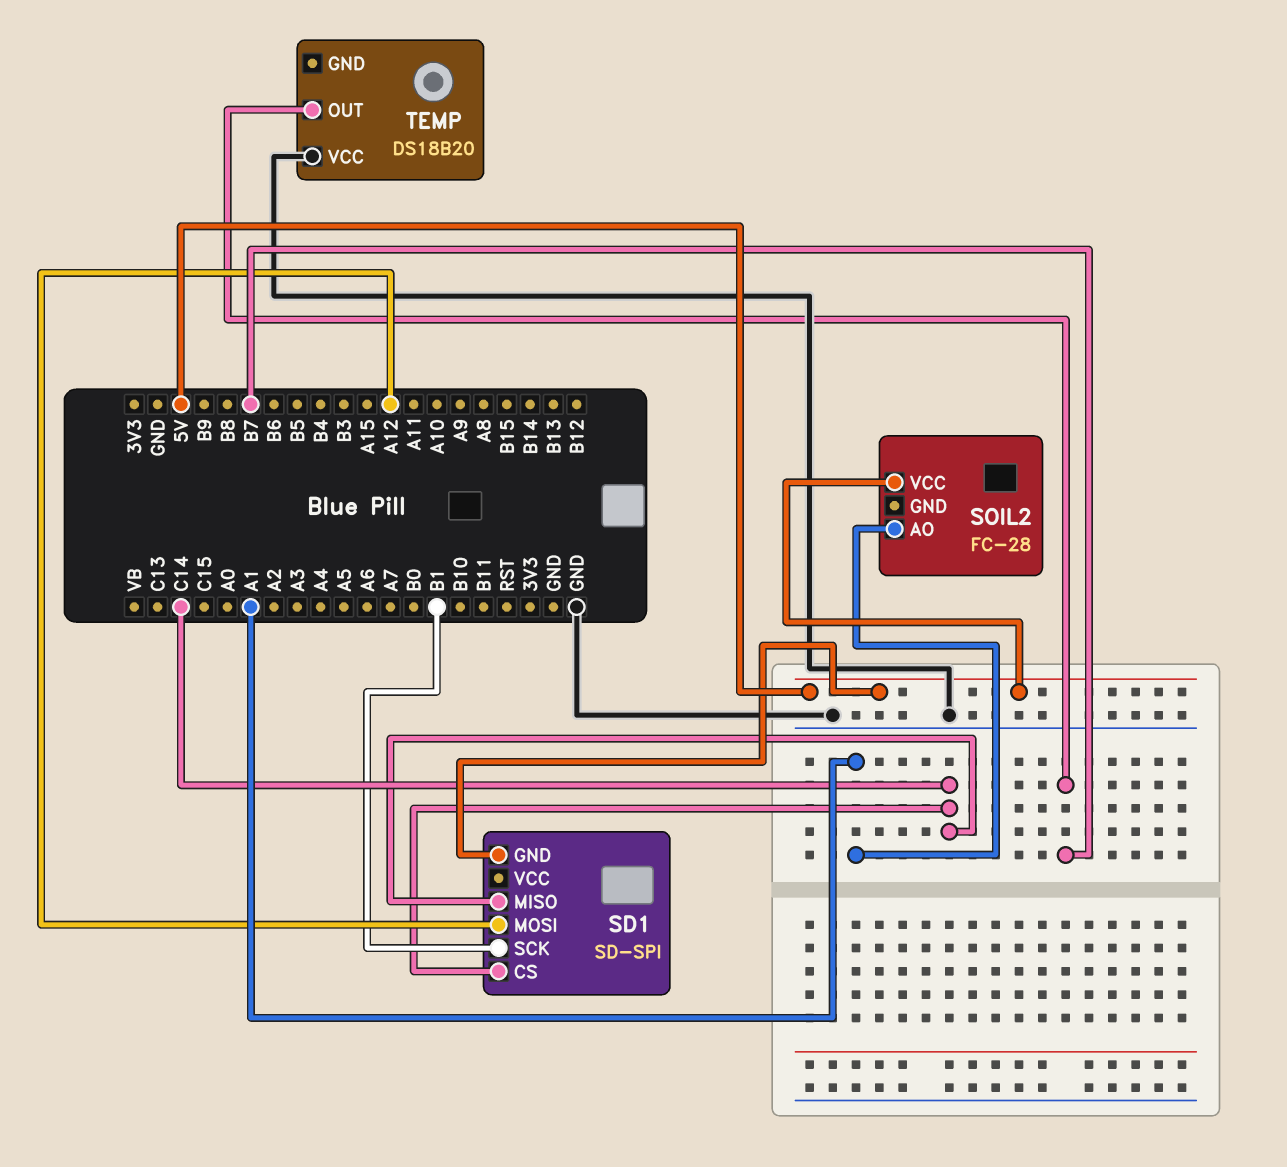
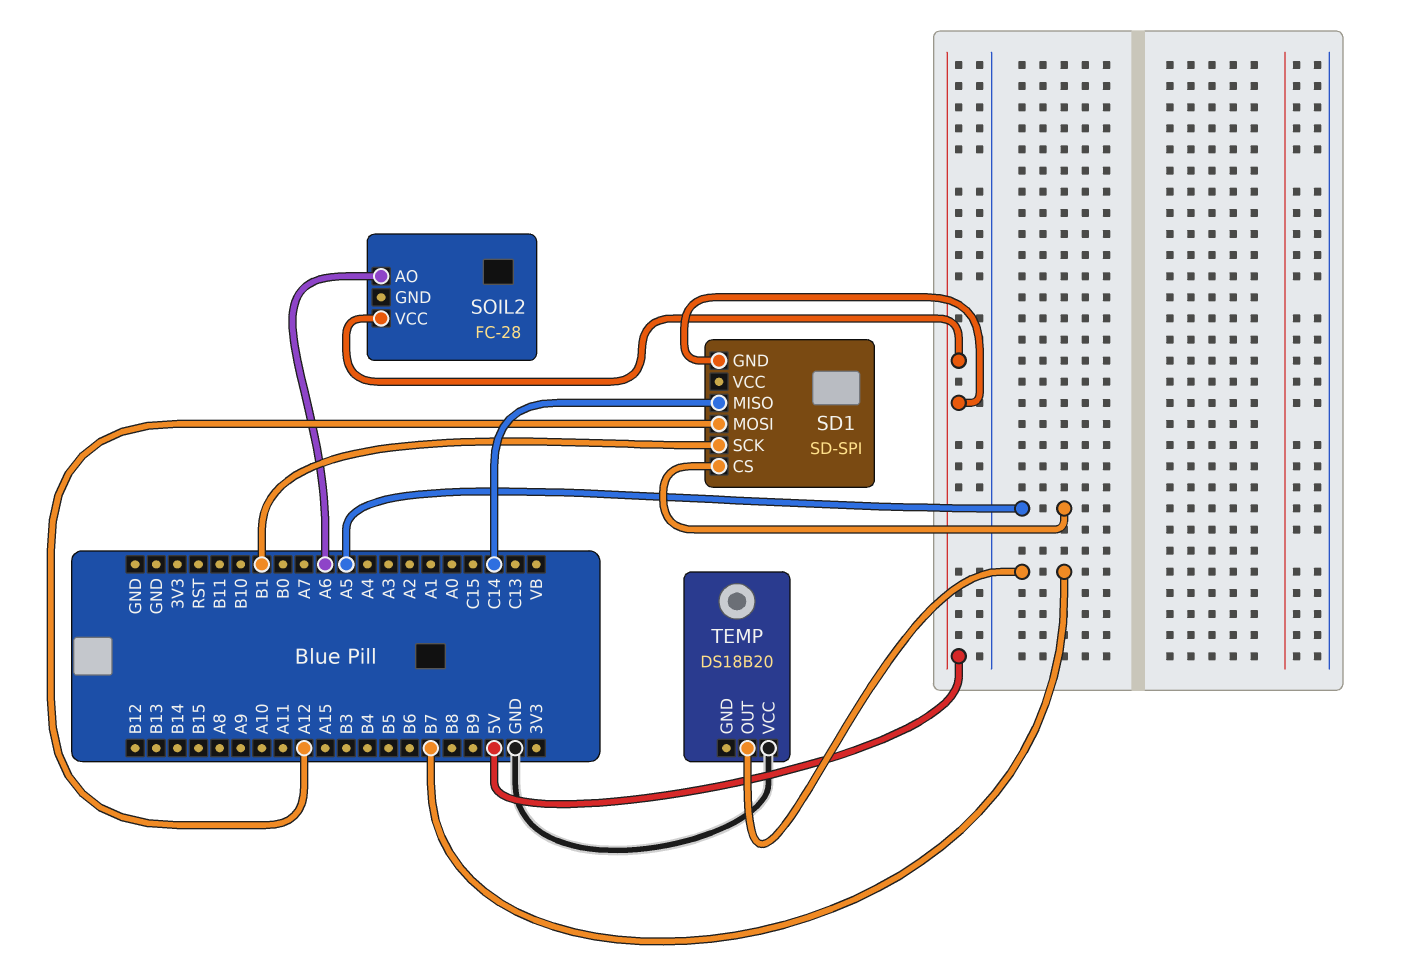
SD1 pin CS: C14 -> A5
SOIL2 pin AO: A1 -> A6

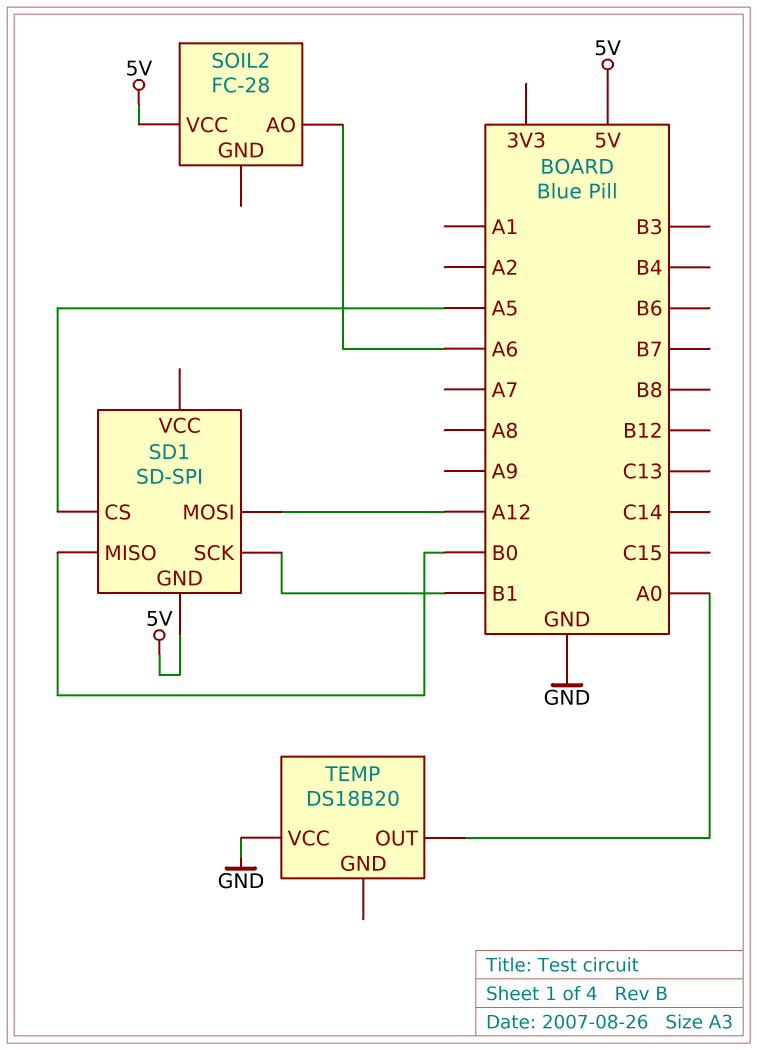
SD1 pin MISO: C14 -> B0
TEMP pin OUT: B7 -> A0

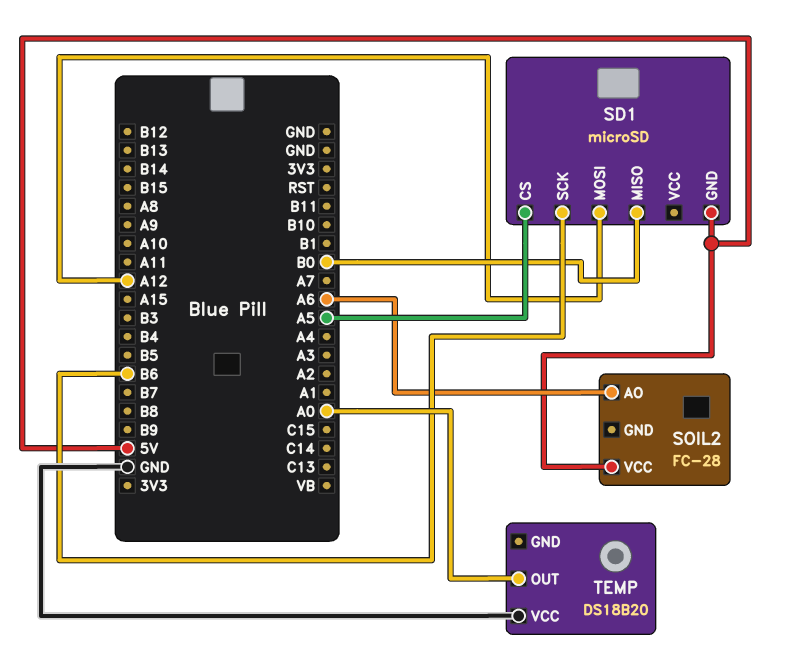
SD1: SD-SPI -> microSD
SD1 pin SCK: B1 -> B6

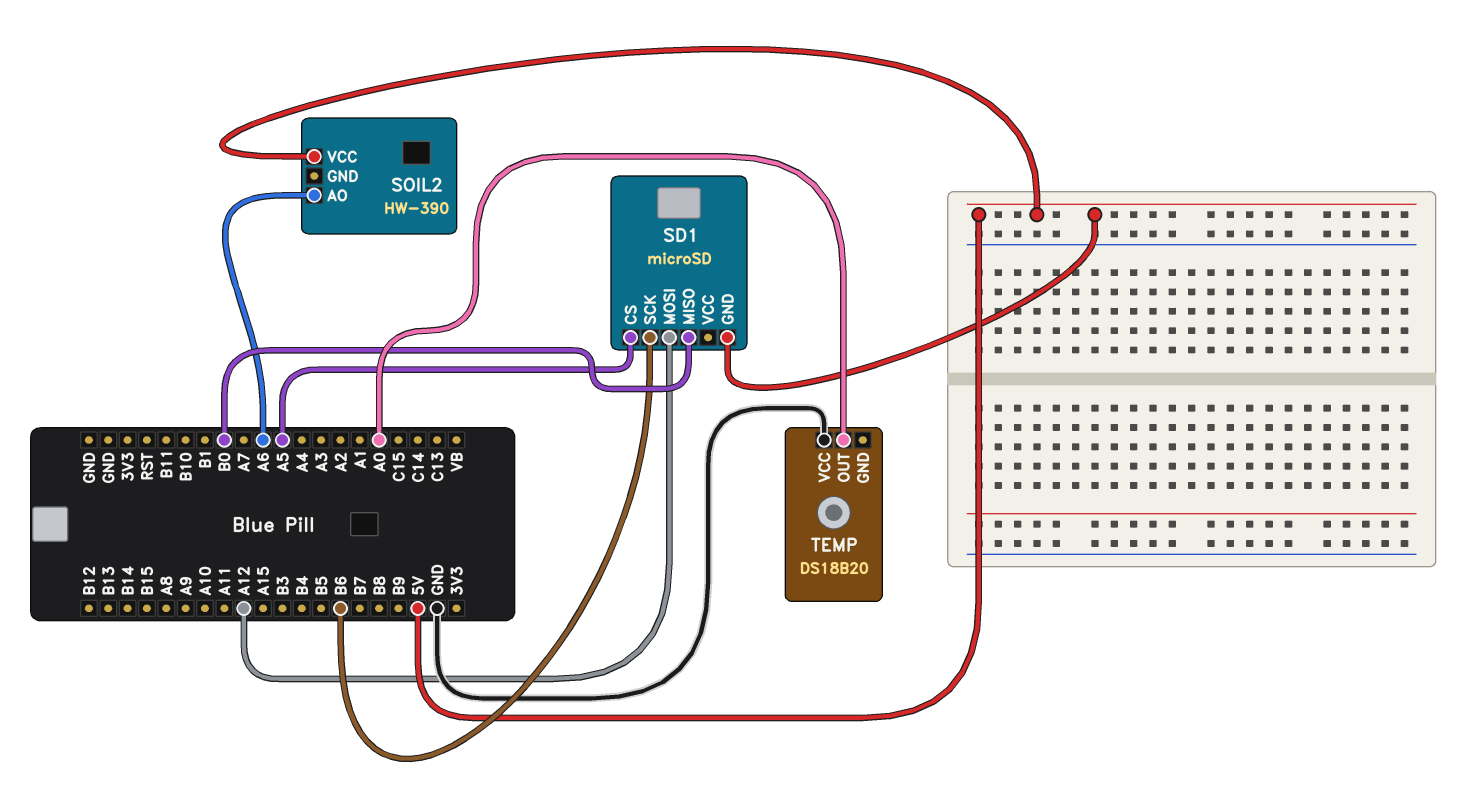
SOIL2: FC-28 -> HW-390

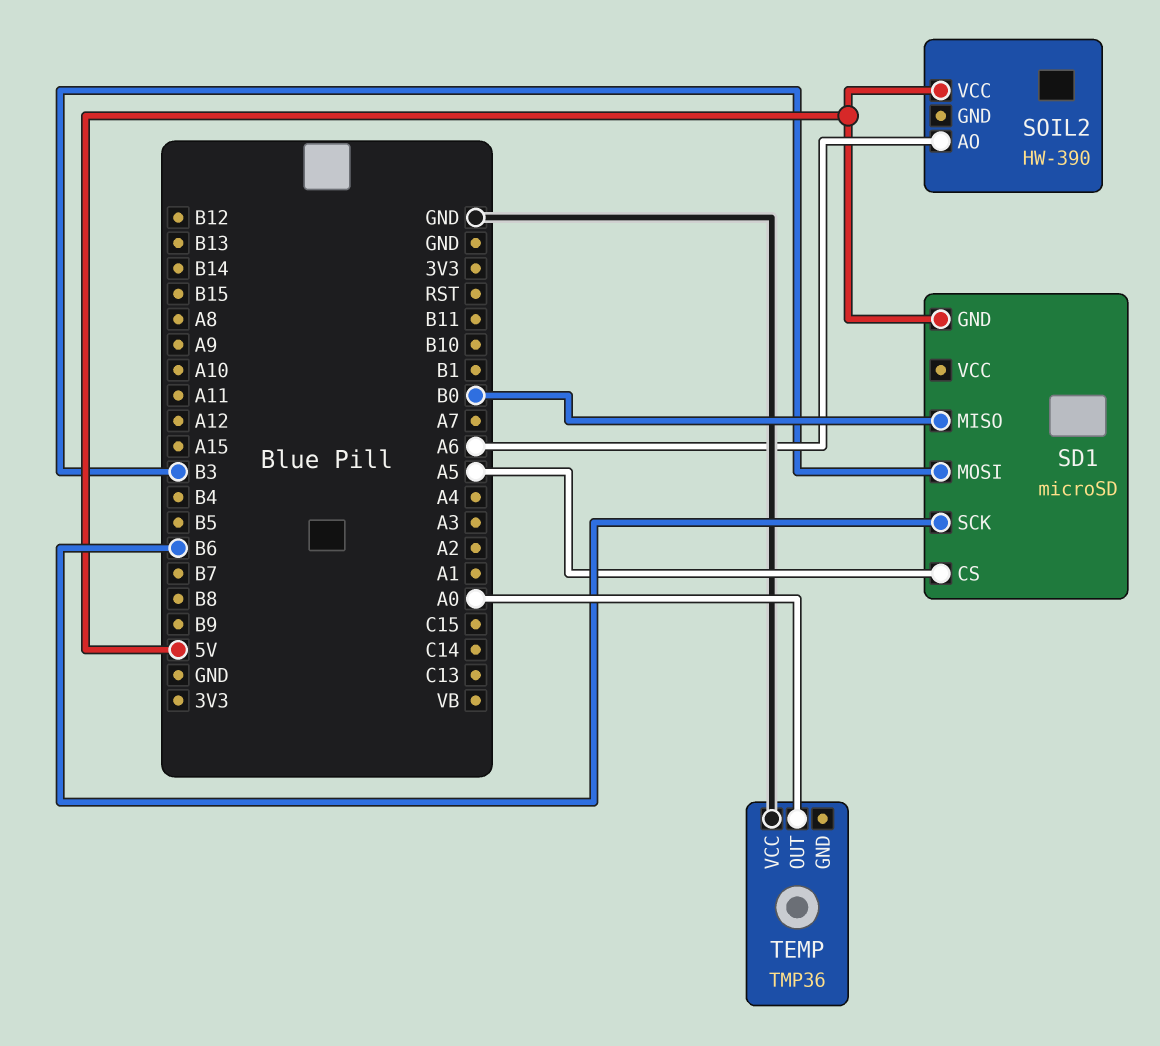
SD1 pin MOSI: A12 -> B3
TEMP: DS18B20 -> TMP36

